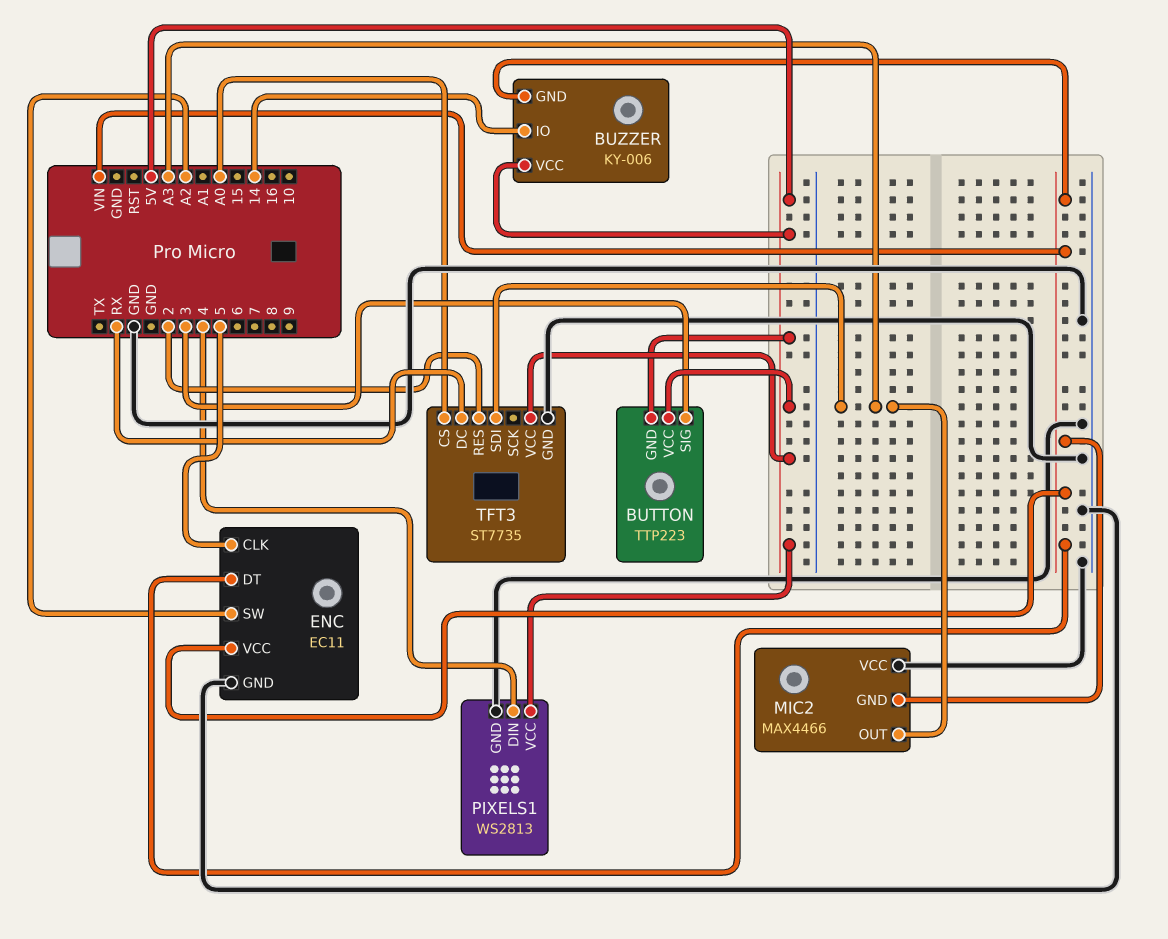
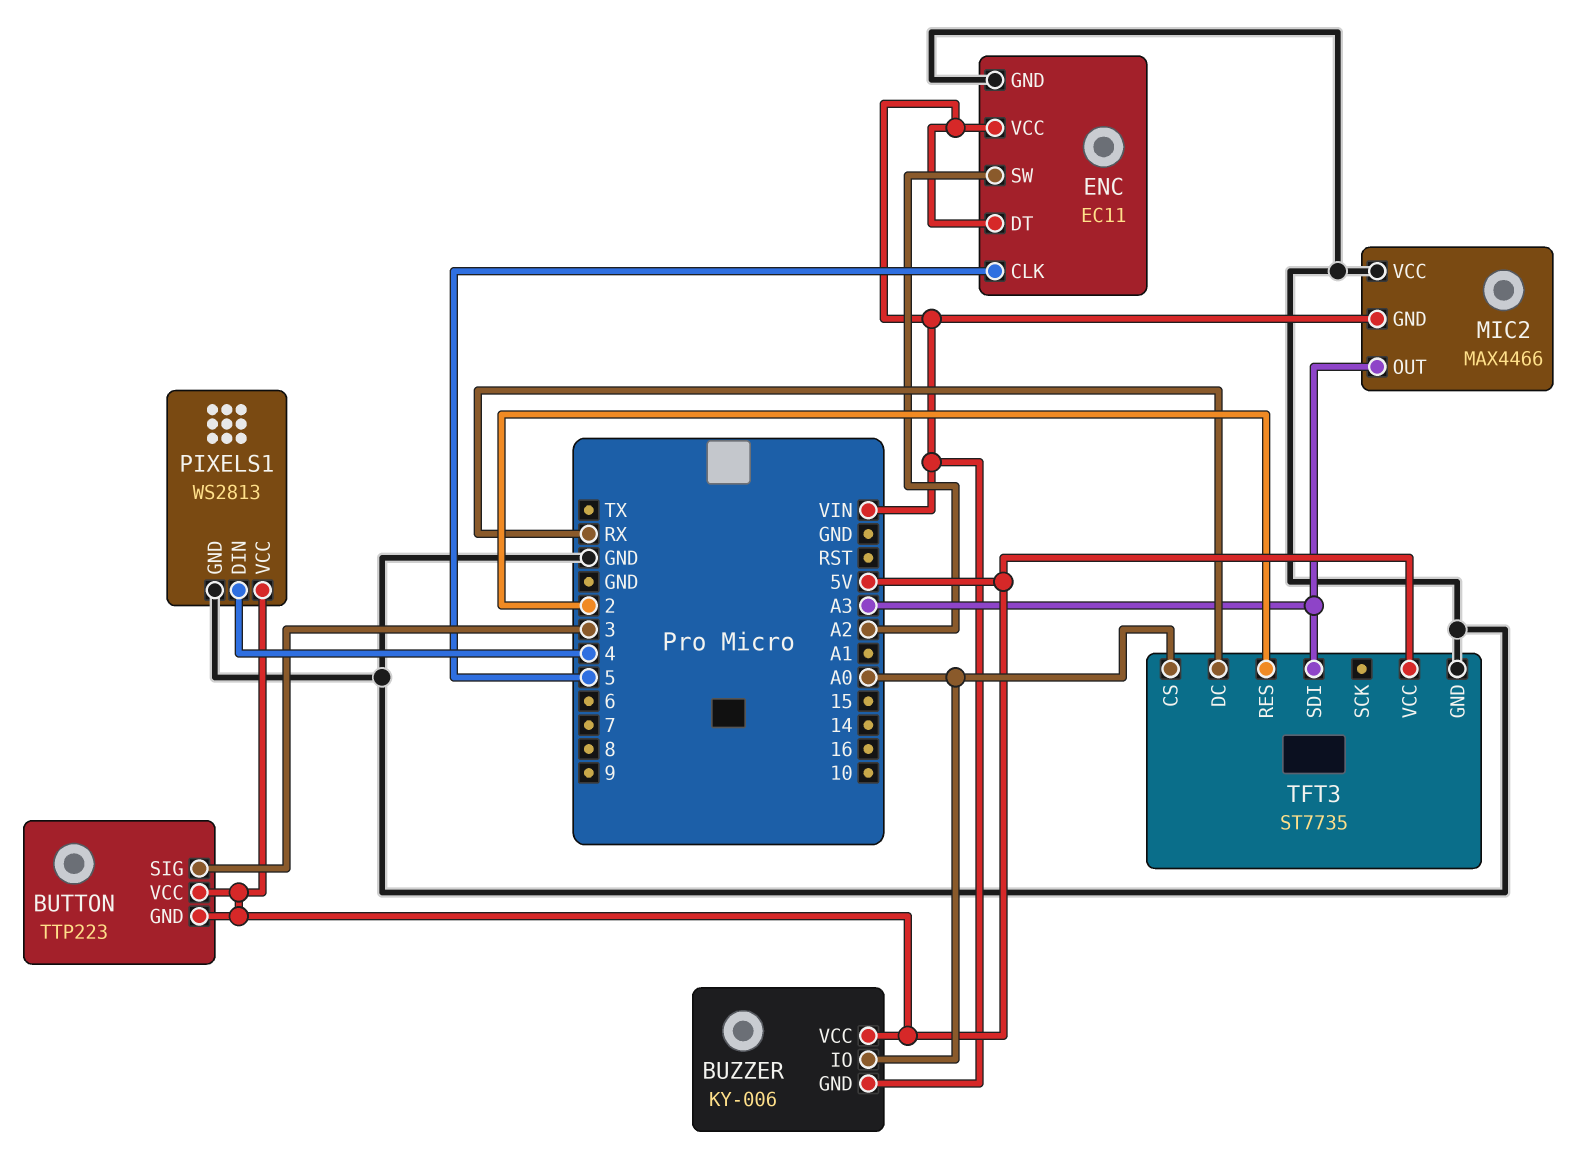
BUZZER pin IO: 14 -> A0

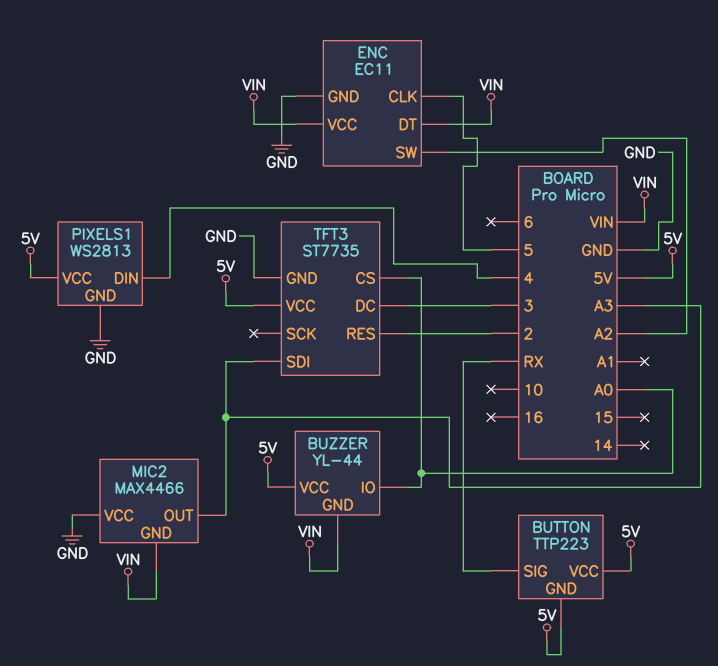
BUTTON pin SIG: 3 -> RX
BUZZER: KY-006 -> YL-44
TFT3 pin DC: RX -> 3

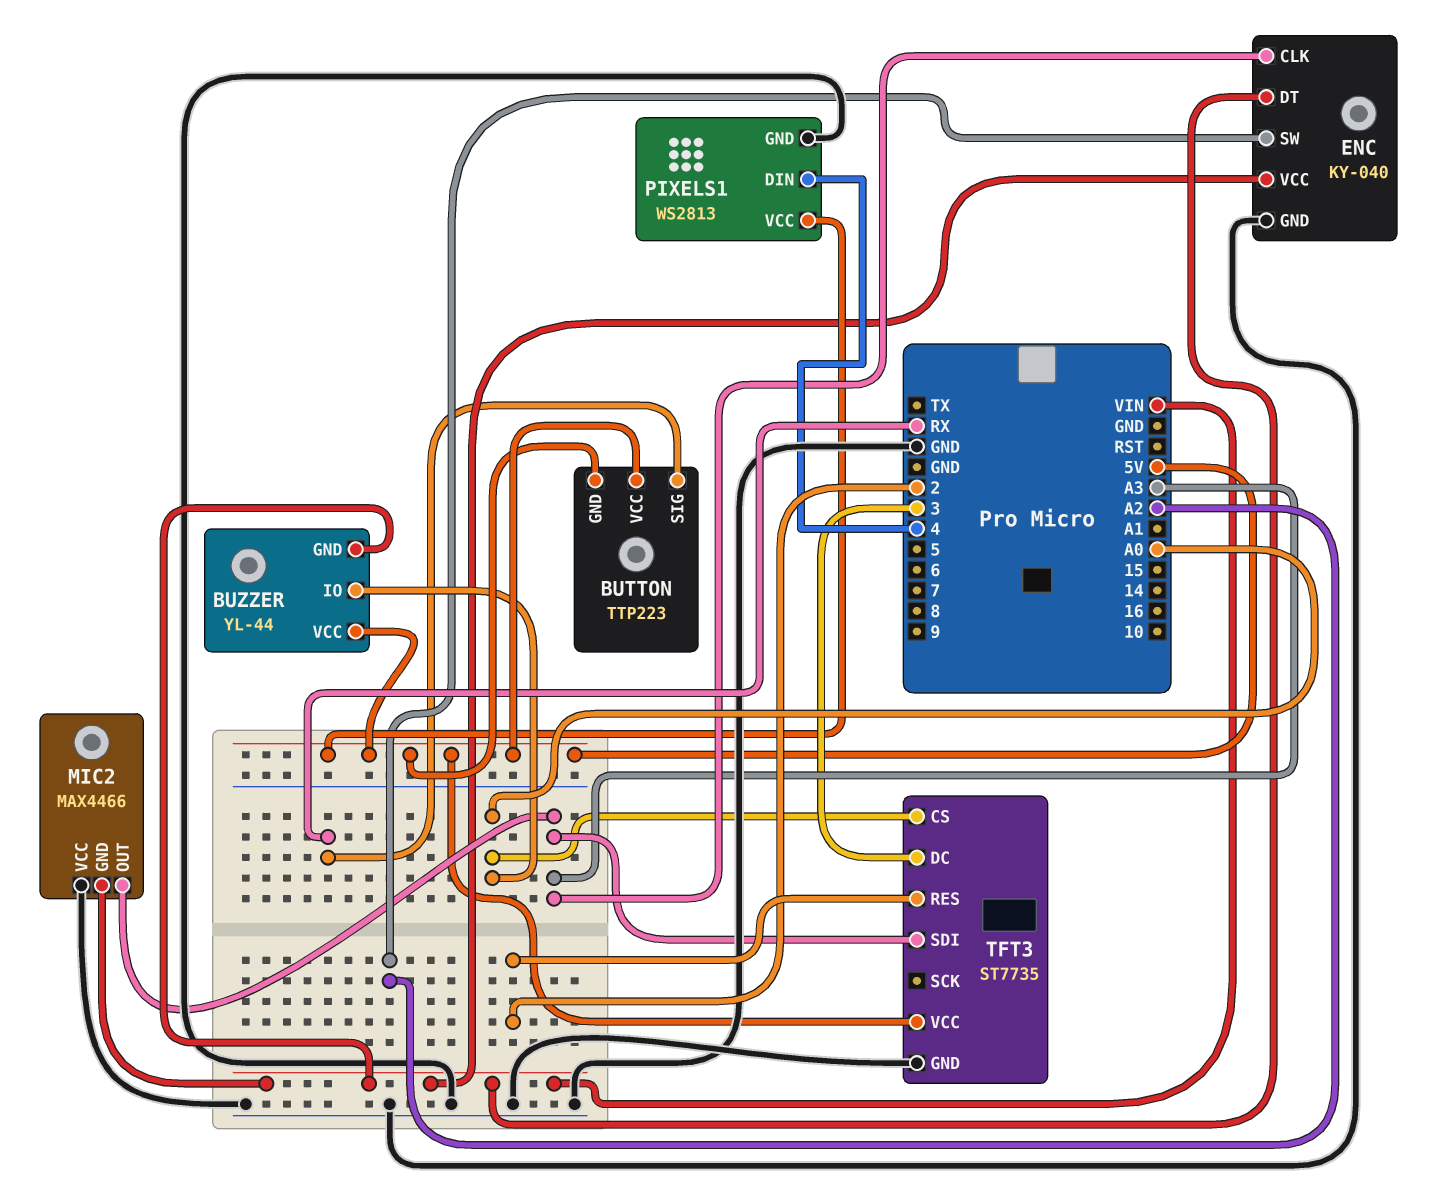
ENC: EC11 -> KY-040
ENC pin CLK: 5 -> A3

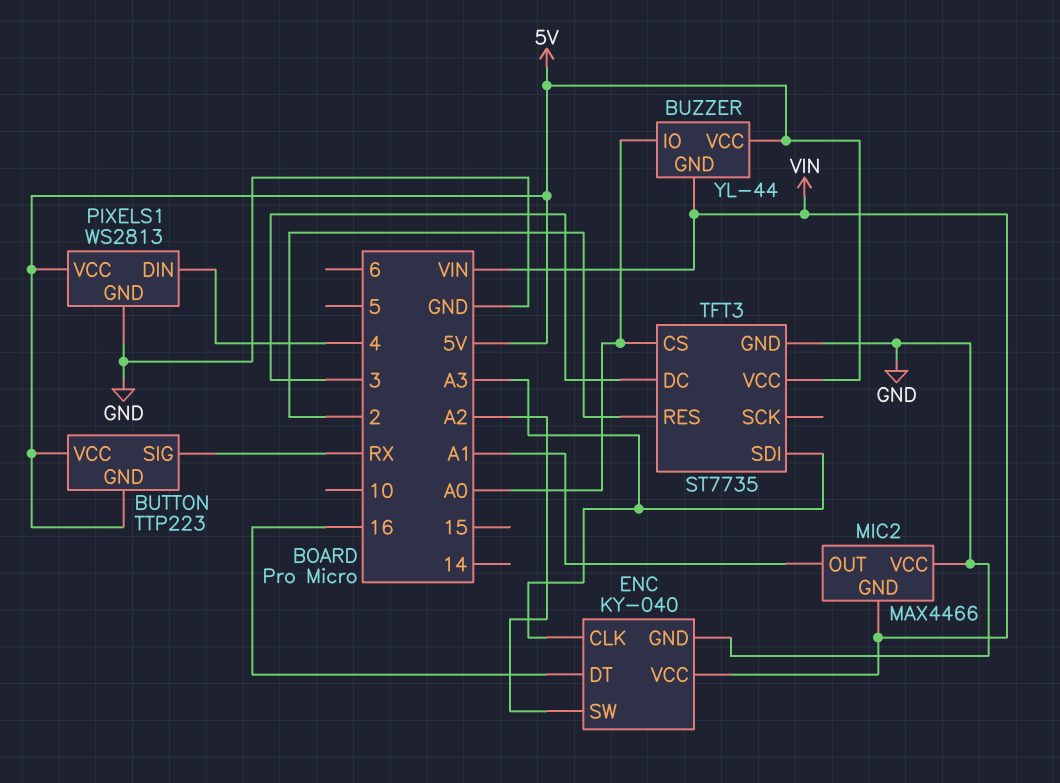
ENC pin DT: VIN -> 16
MIC2 pin OUT: A3 -> A1

